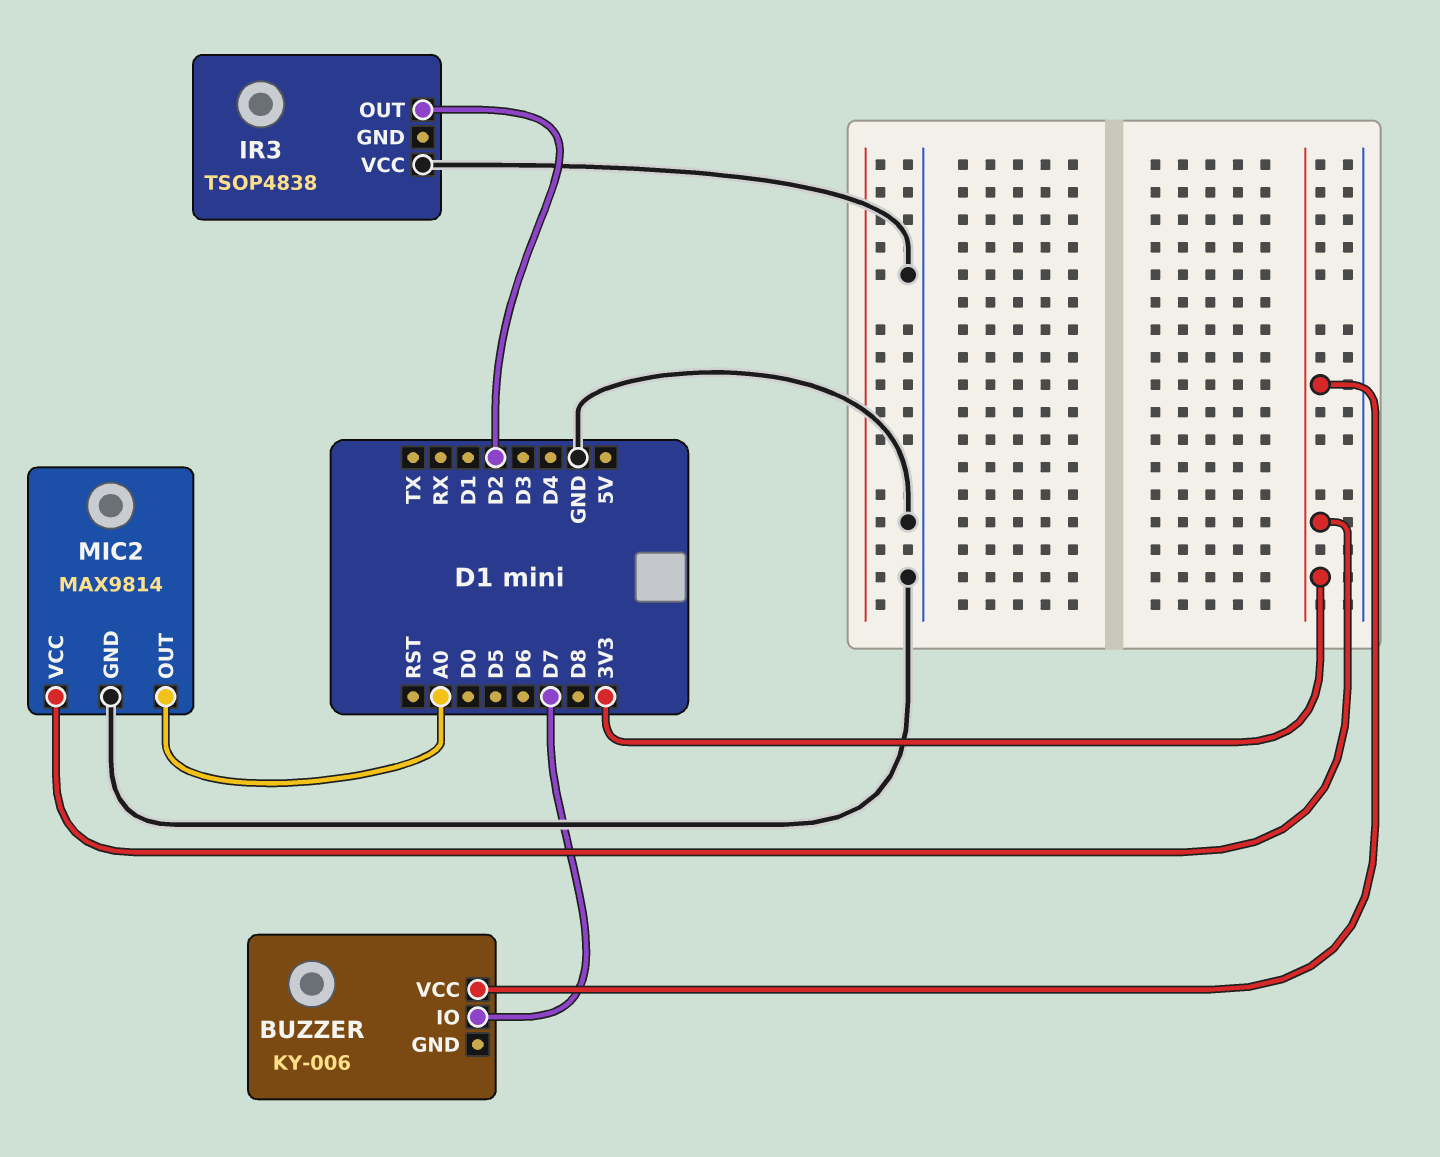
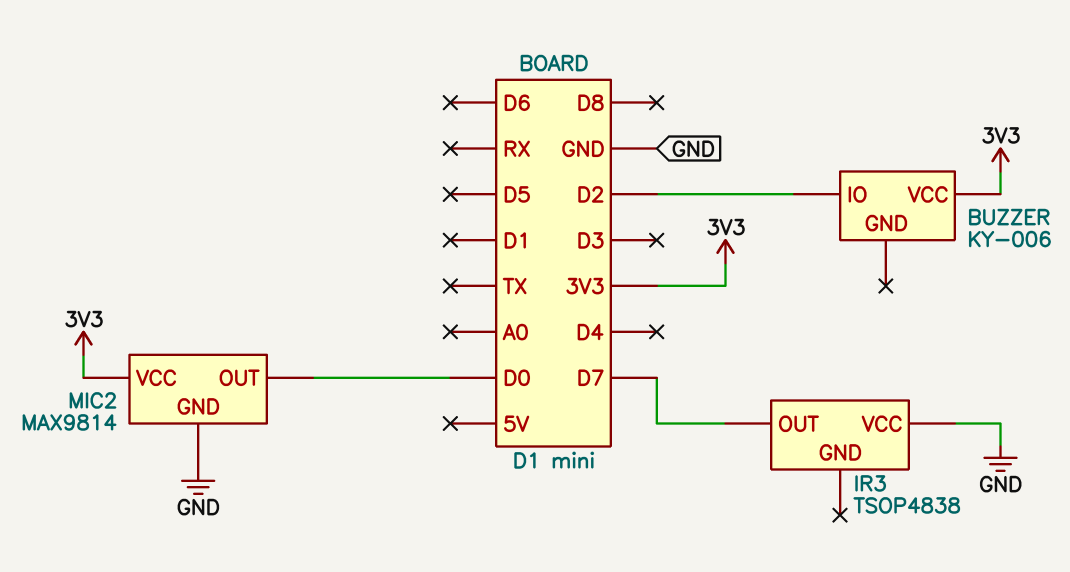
BUZZER pin IO: D7 -> D2
IR3 pin OUT: D2 -> D7
MIC2 pin OUT: A0 -> D0

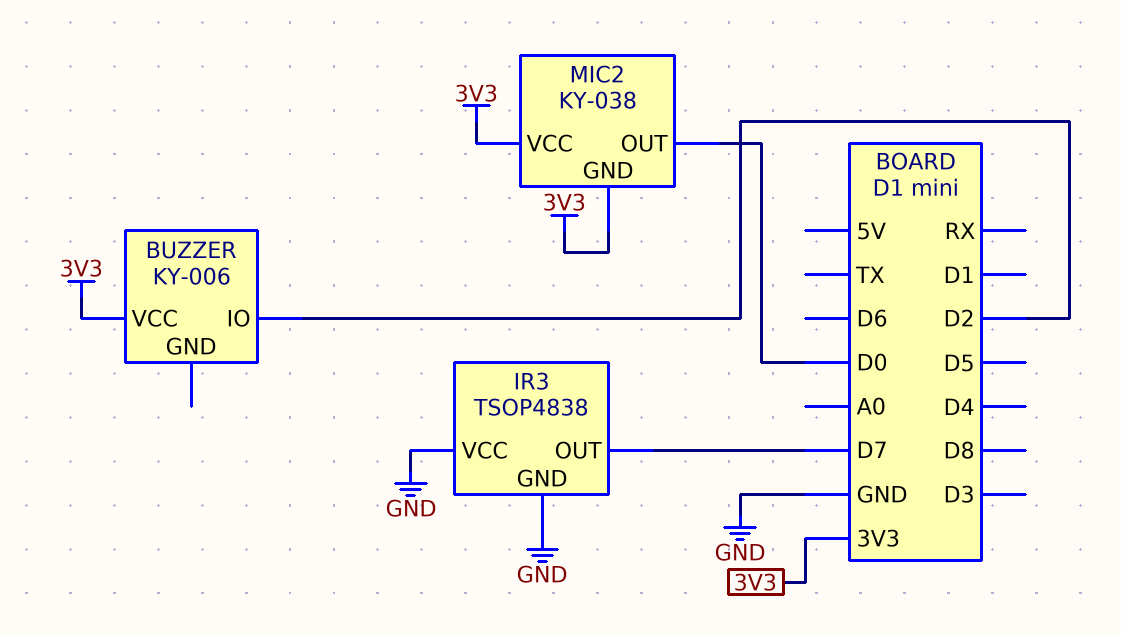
IR3 pin GND: none -> GND
MIC2: MAX9814 -> KY-038
MIC2 pin GND: GND -> 3V3

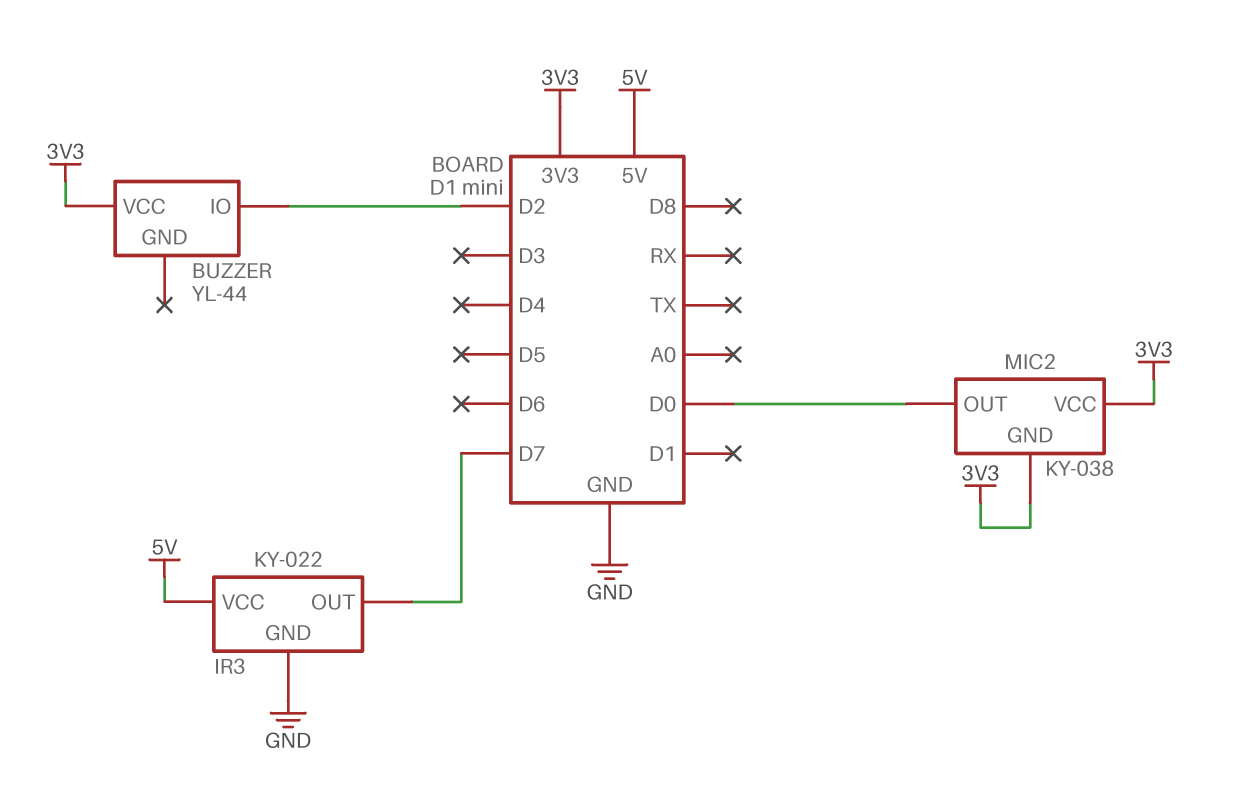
BUZZER: KY-006 -> YL-44
IR3: TSOP4838 -> KY-022
IR3 pin VCC: GND -> 5V

